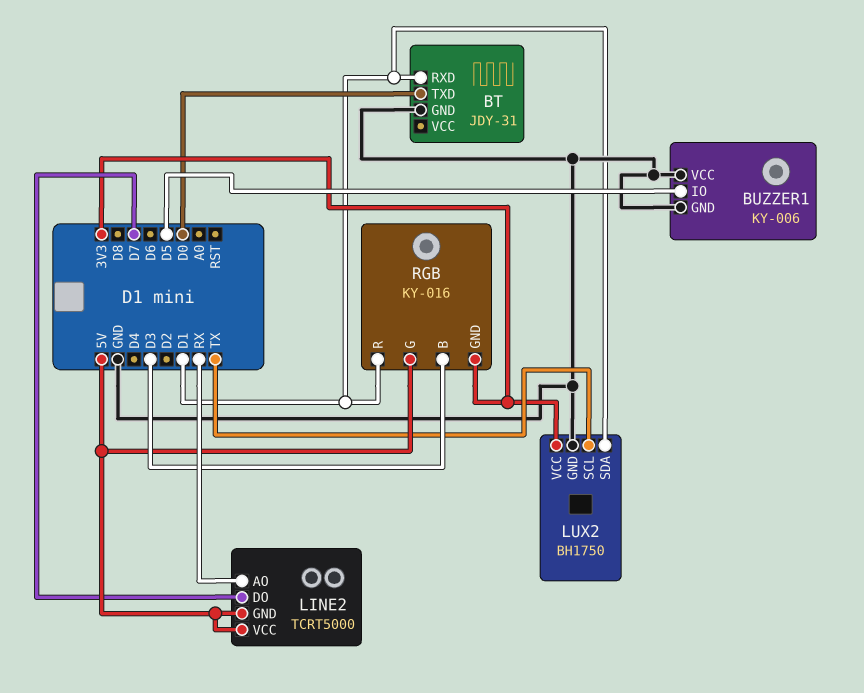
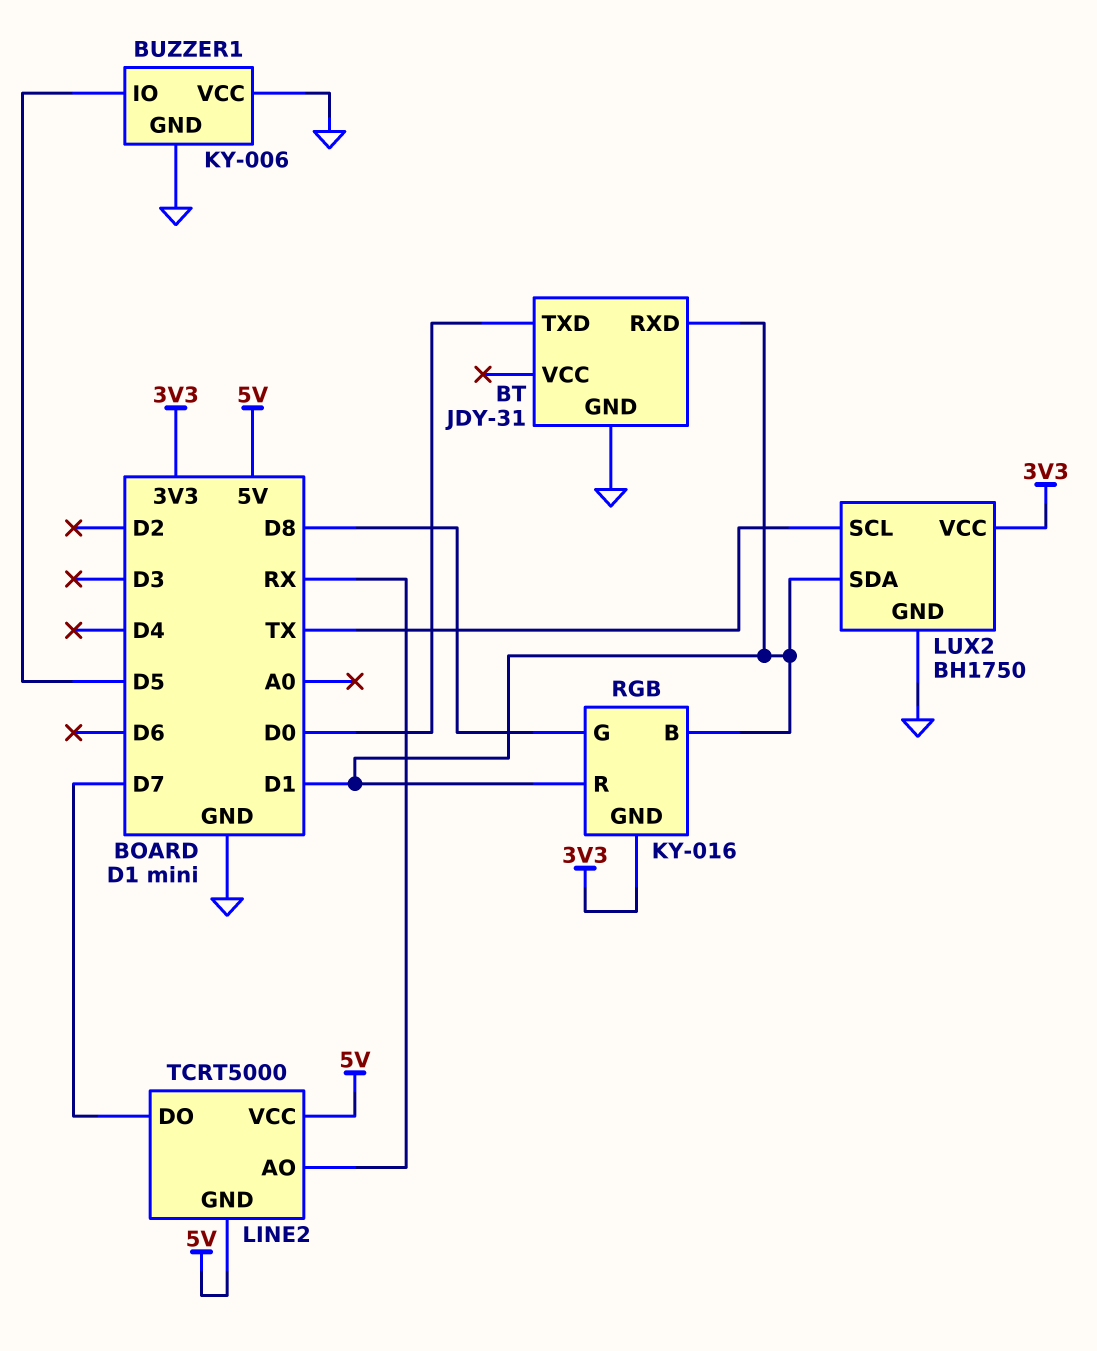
RGB pin B: D3 -> D1
RGB pin G: 5V -> D8

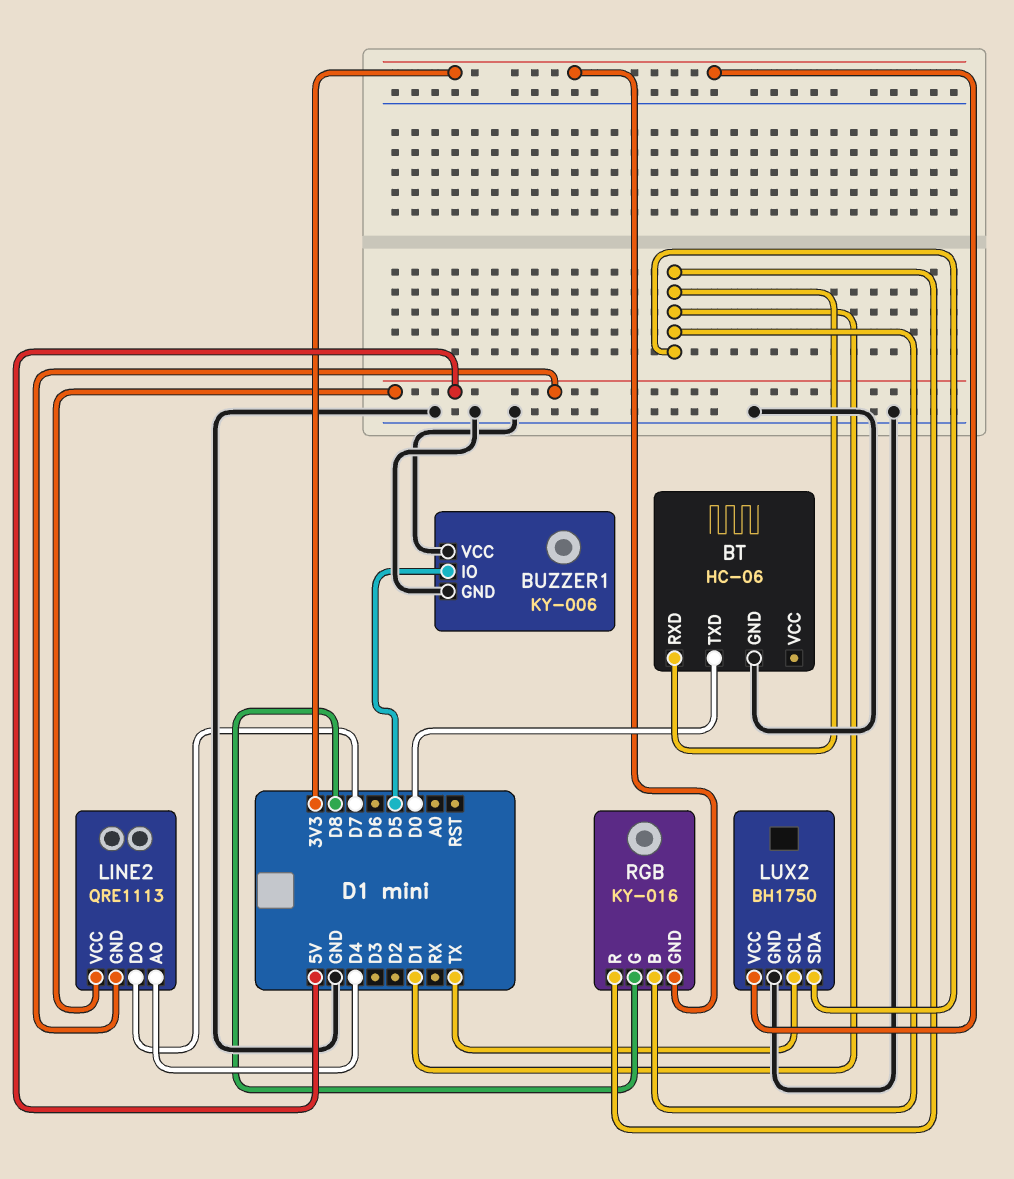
BT: JDY-31 -> HC-06
LINE2: TCRT5000 -> QRE1113
LINE2 pin AO: RX -> D4

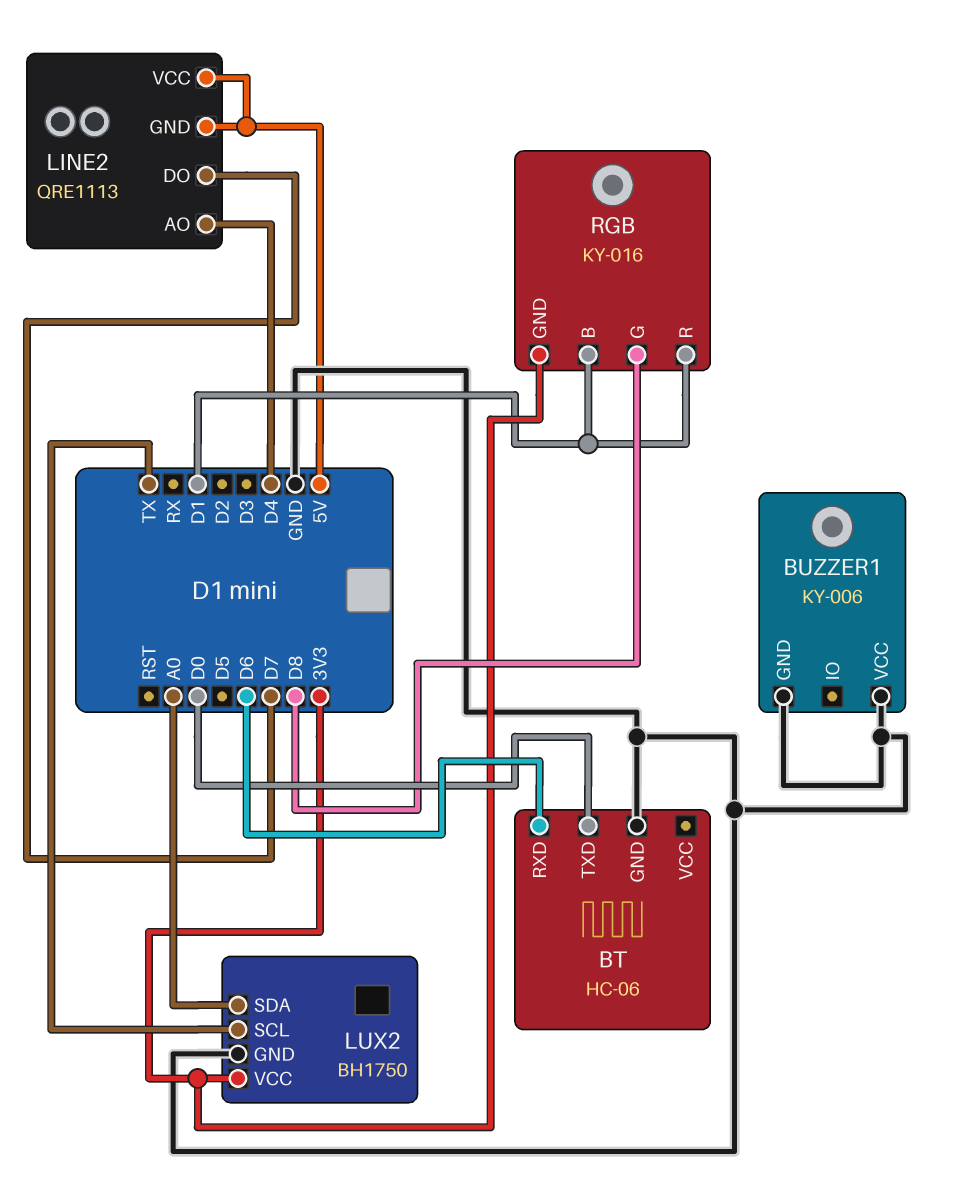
BT pin RXD: D1 -> D6
BUZZER1 pin IO: D5 -> none
LUX2 pin SDA: D1 -> A0

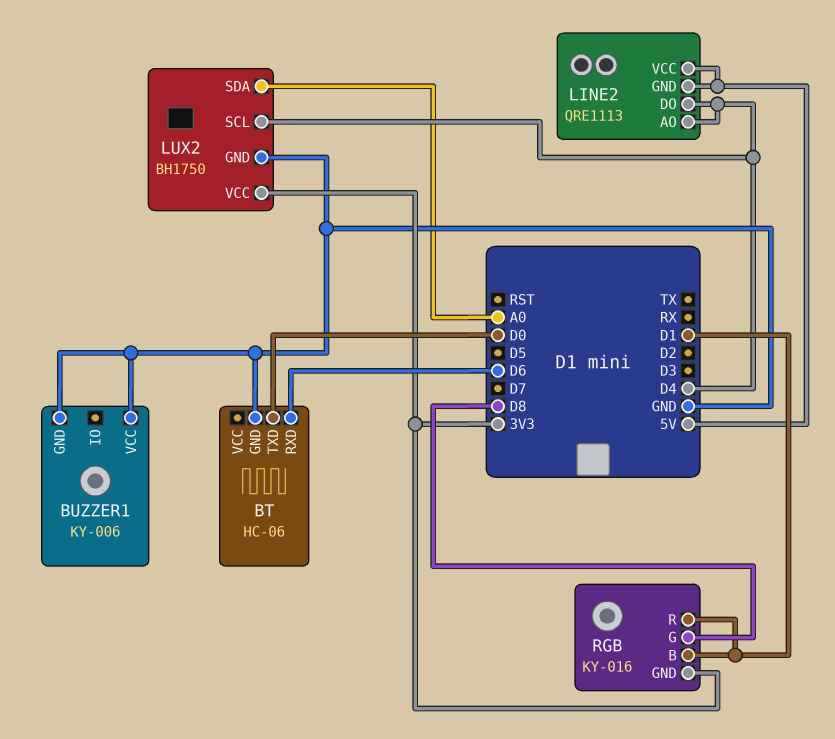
LINE2 pin DO: D7 -> D4
LUX2 pin SCL: TX -> D4

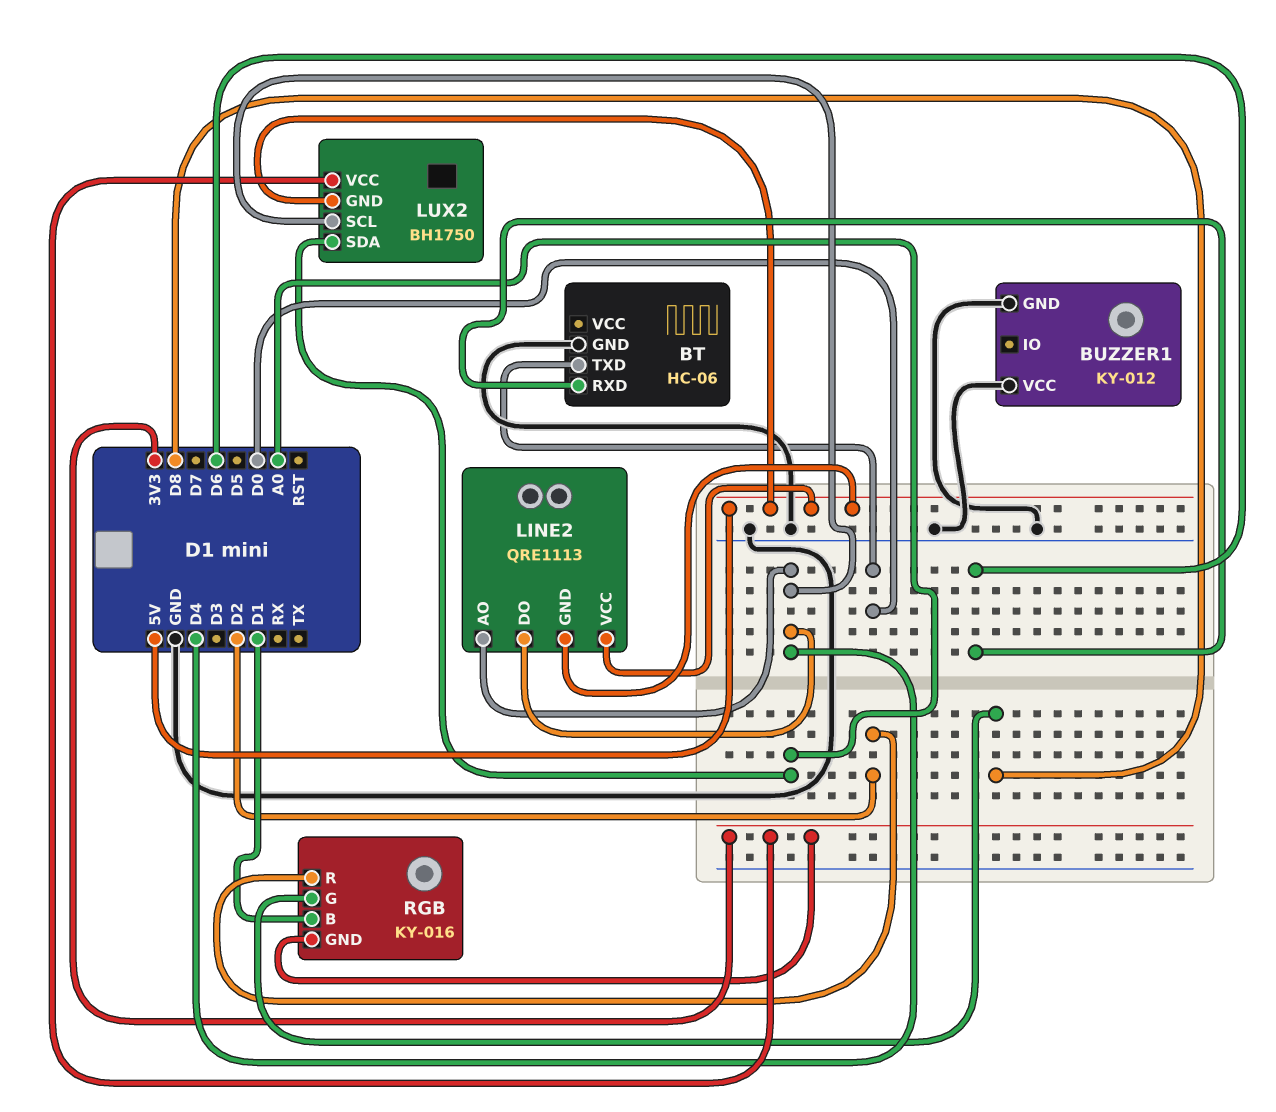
BUZZER1: KY-006 -> KY-012
LUX2 pin GND: GND -> 5V
RGB pin R: D1 -> D2

